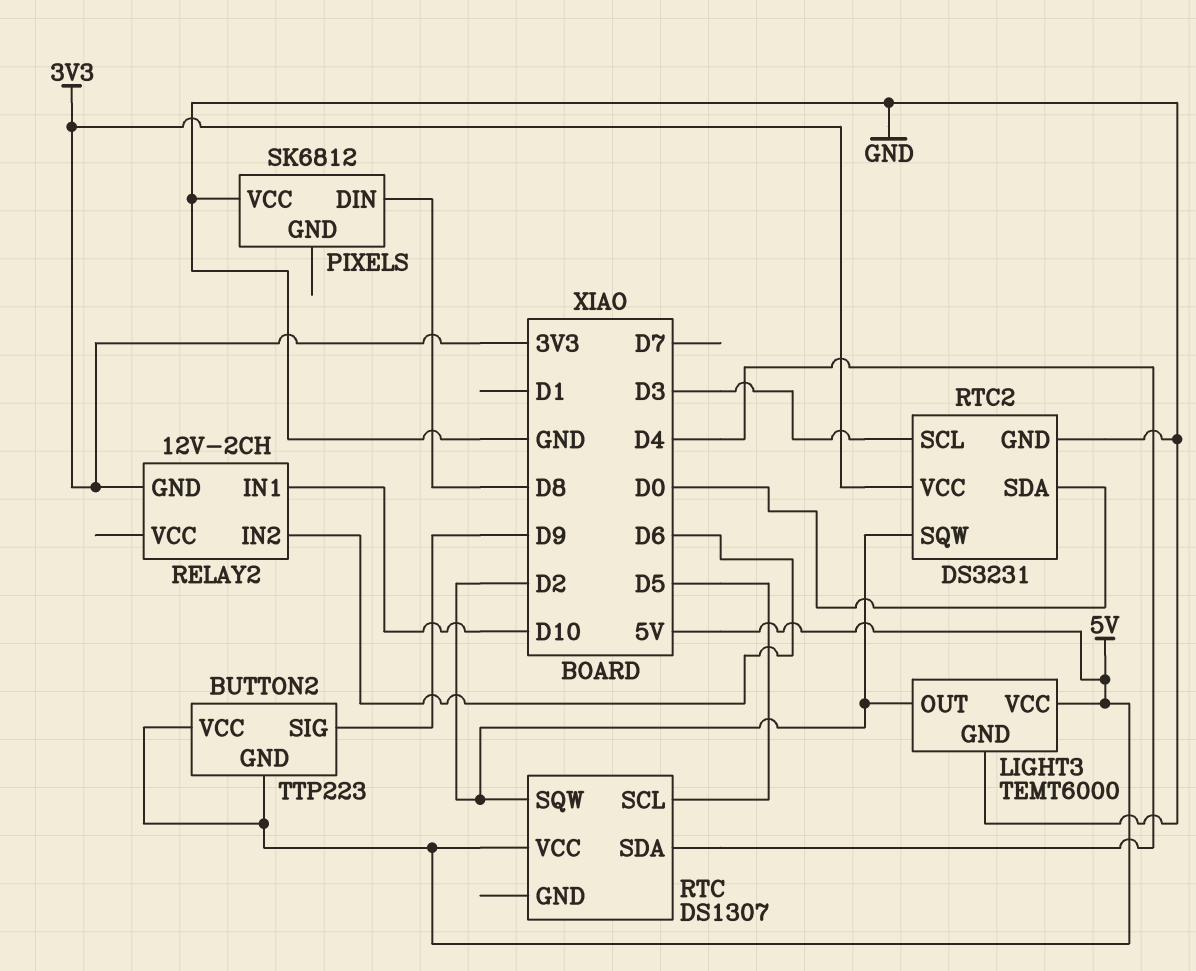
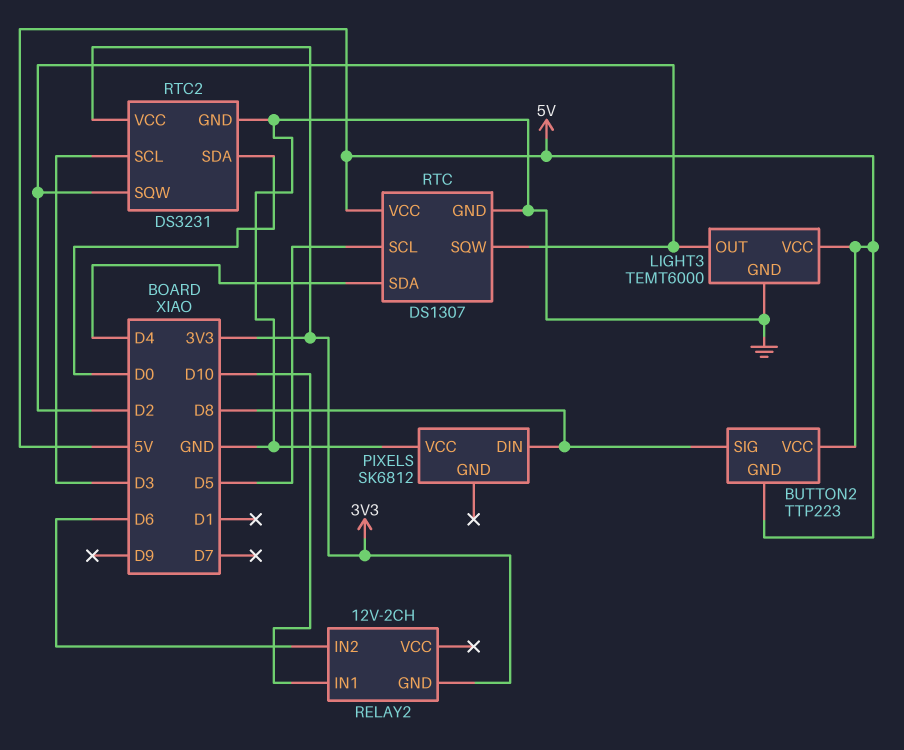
BUTTON2 pin SIG: D9 -> D8
RTC pin GND: none -> GND

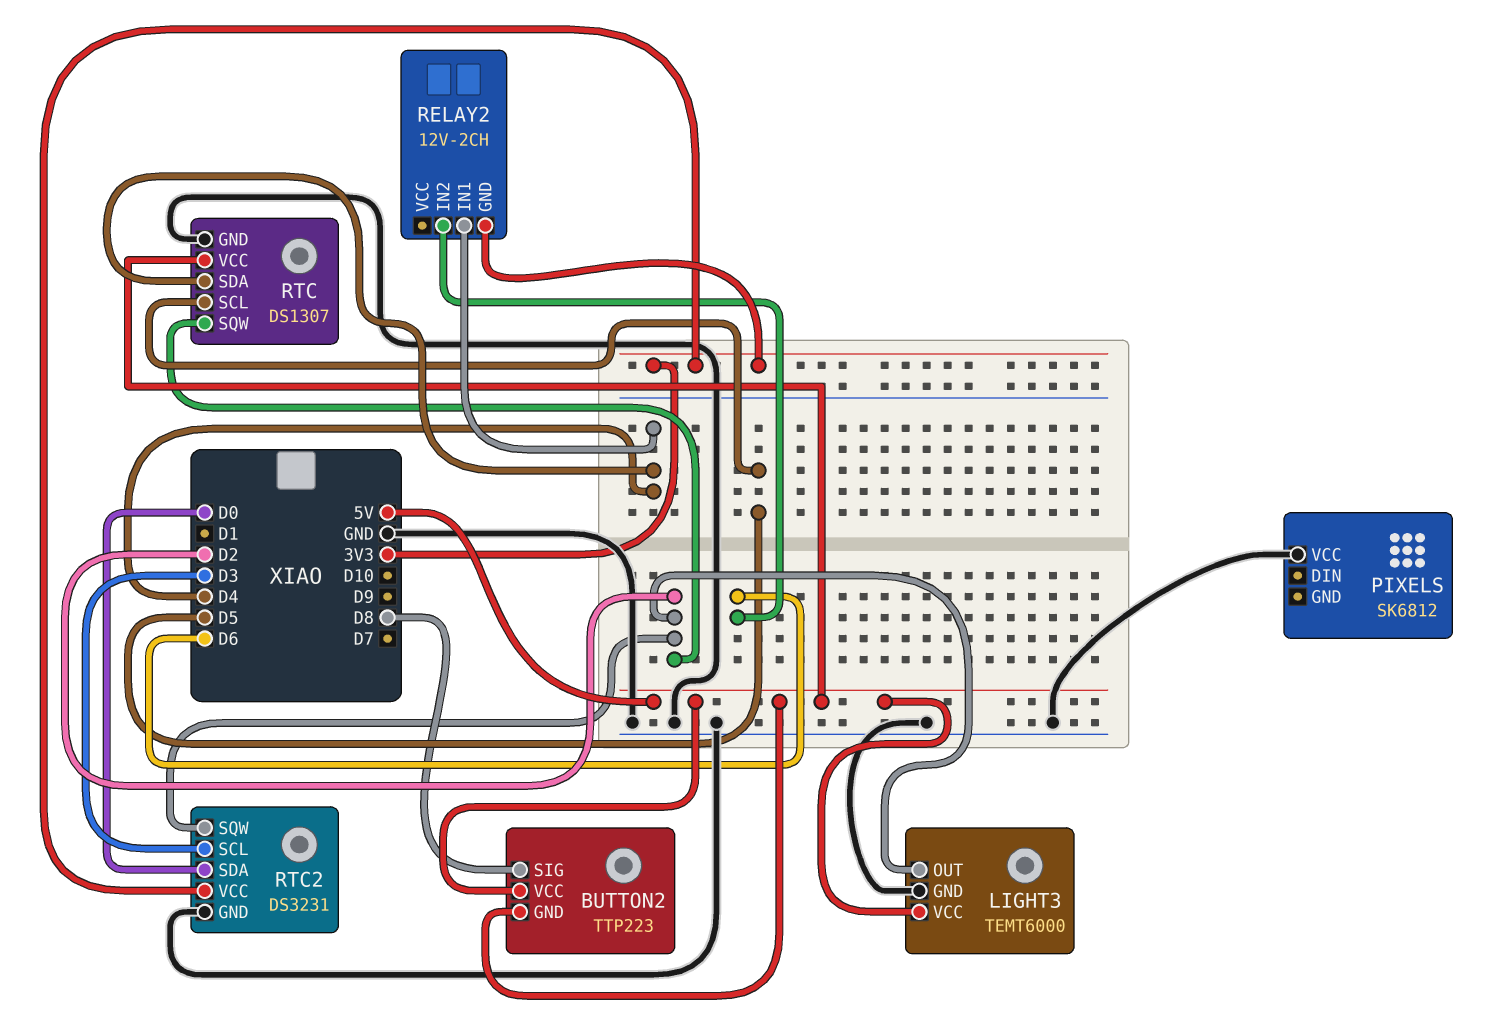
PIXELS pin DIN: D8 -> none
RELAY2 pin IN1: D10 -> D4

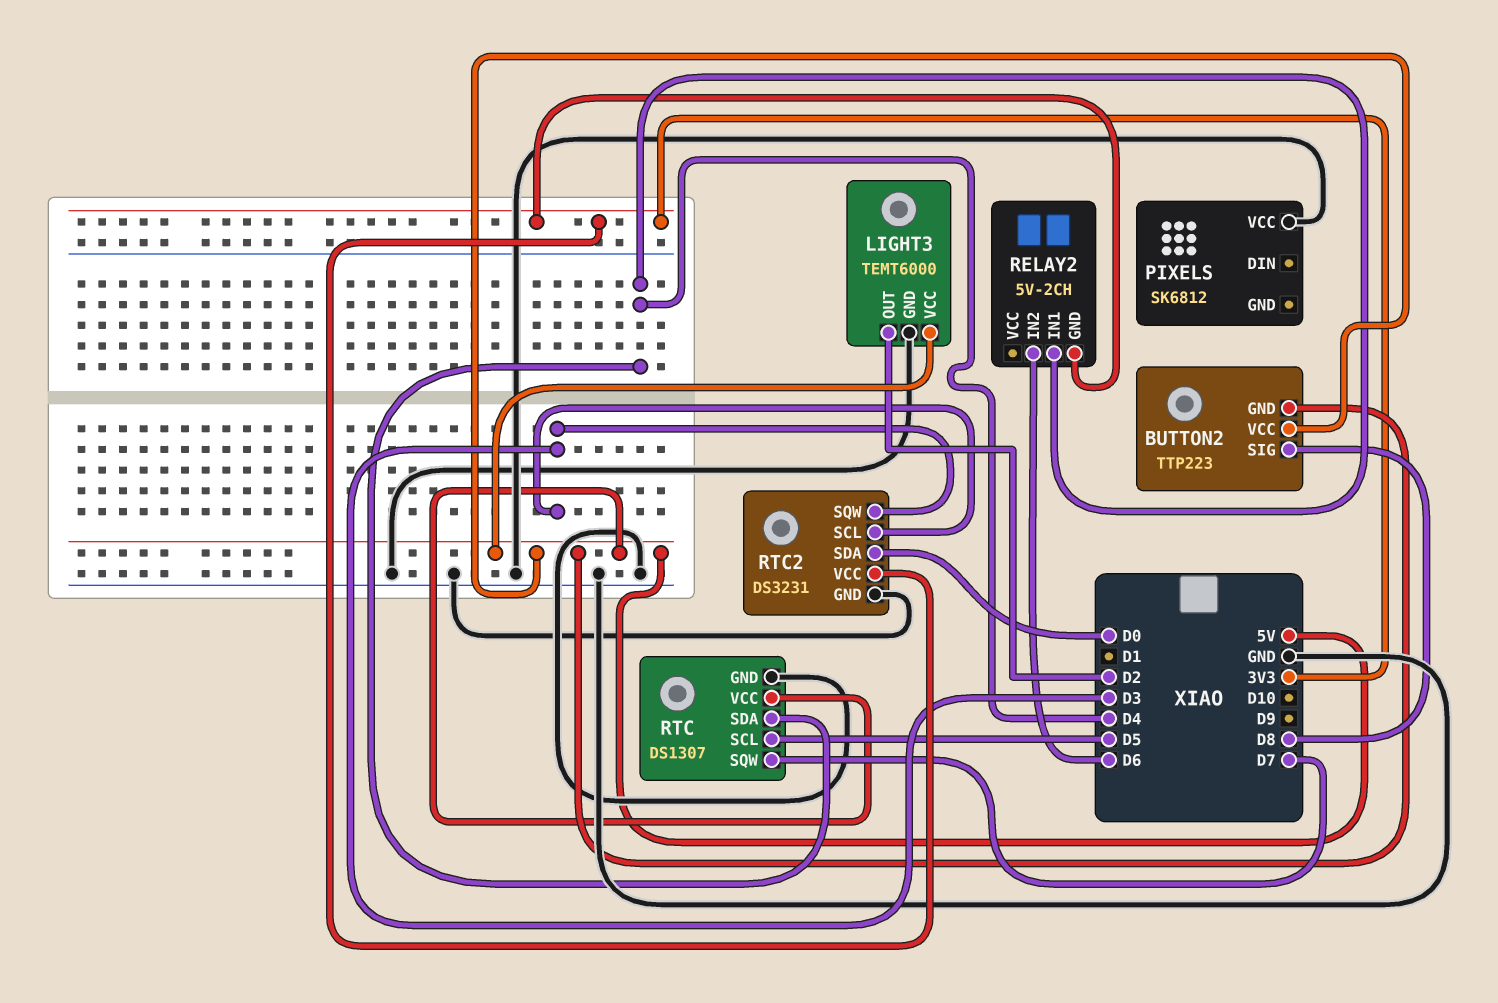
RELAY2: 12V-2CH -> 5V-2CH
RTC pin SQW: D2 -> D7
RTC2 pin SQW: D2 -> D3

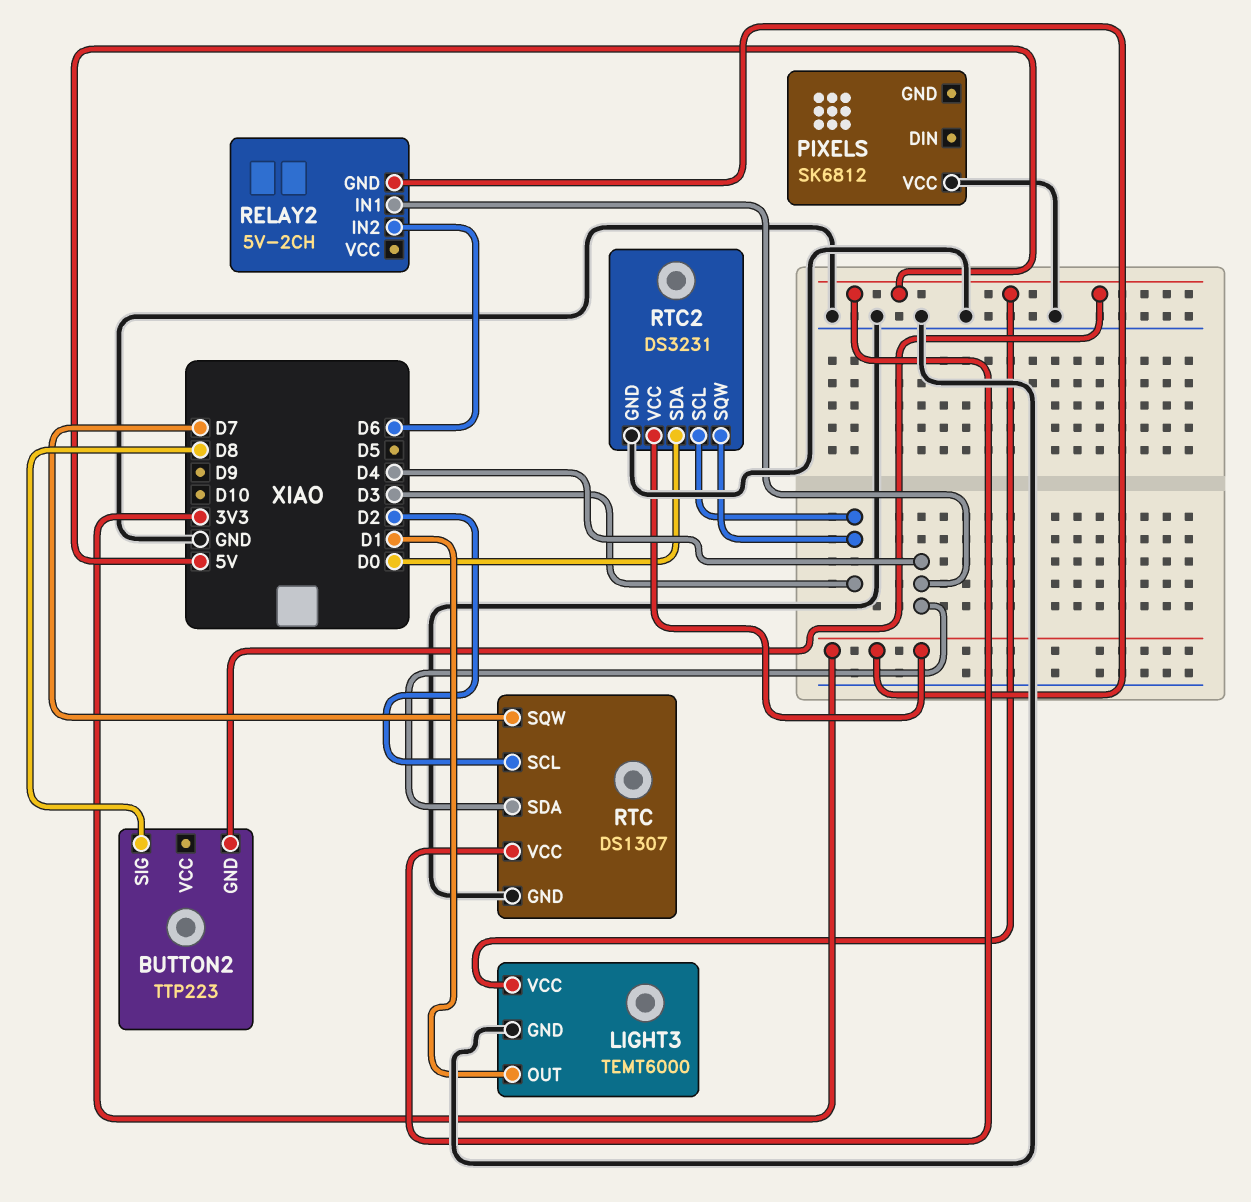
BUTTON2 pin VCC: 5V -> none
LIGHT3 pin OUT: D2 -> D1
RTC pin SCL: D5 -> D2

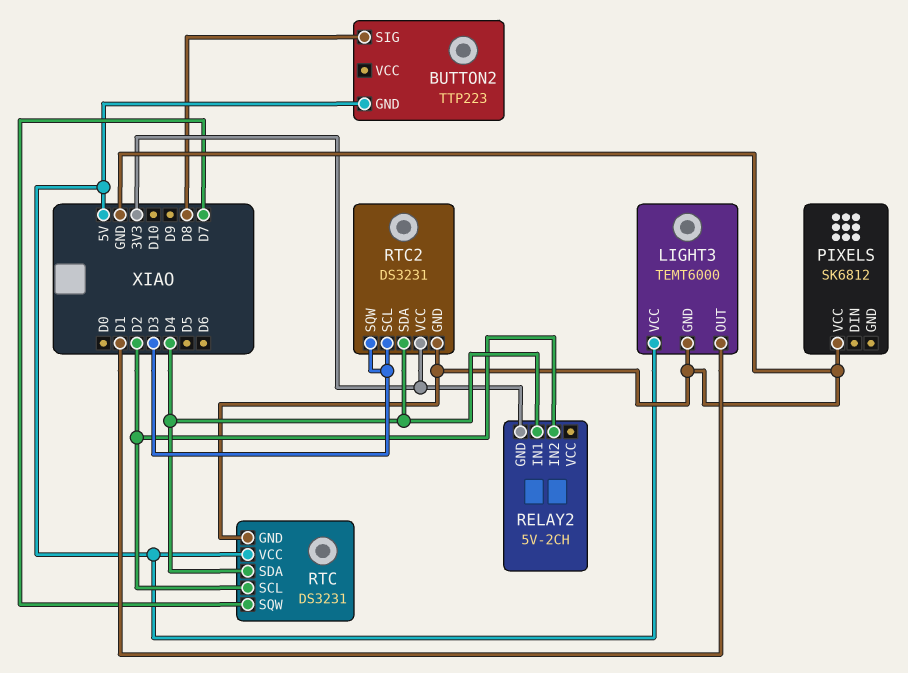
RELAY2 pin IN2: D6 -> D2
RTC: DS1307 -> DS3231
RTC2 pin SDA: D0 -> D4

